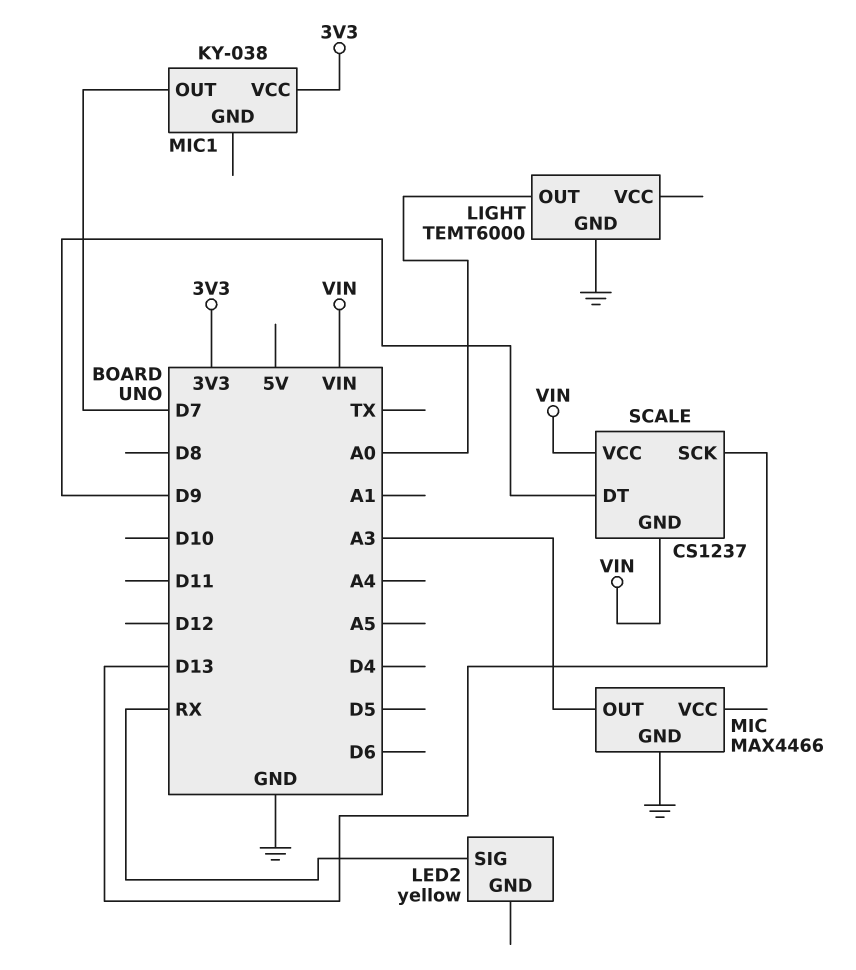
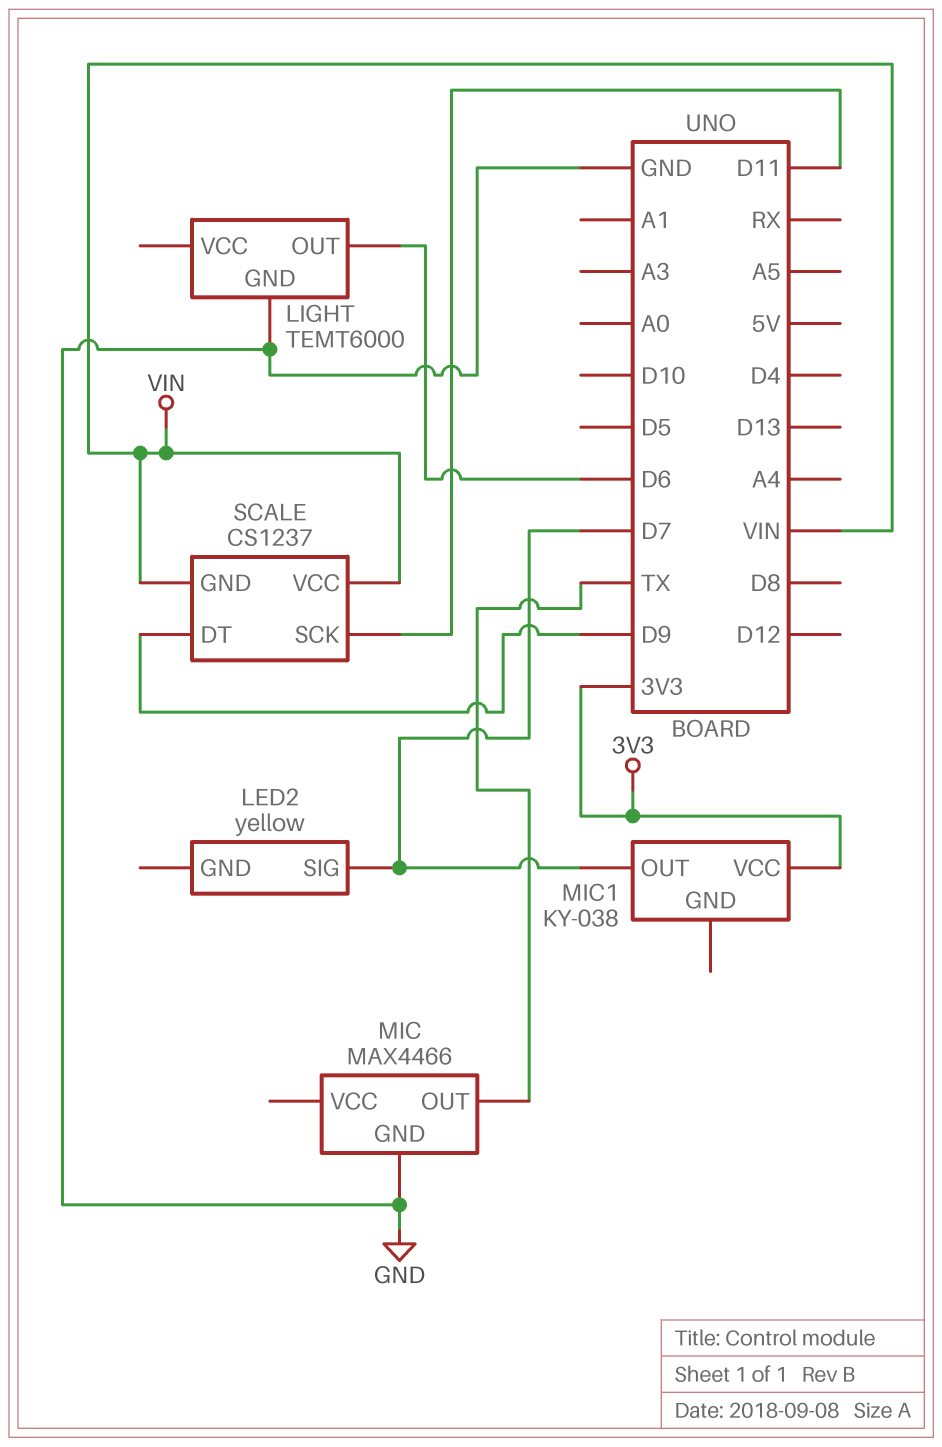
LED2 pin SIG: RX -> D7
LIGHT pin OUT: A0 -> D6
MIC pin OUT: A3 -> TX
SCALE pin SCK: D13 -> D11

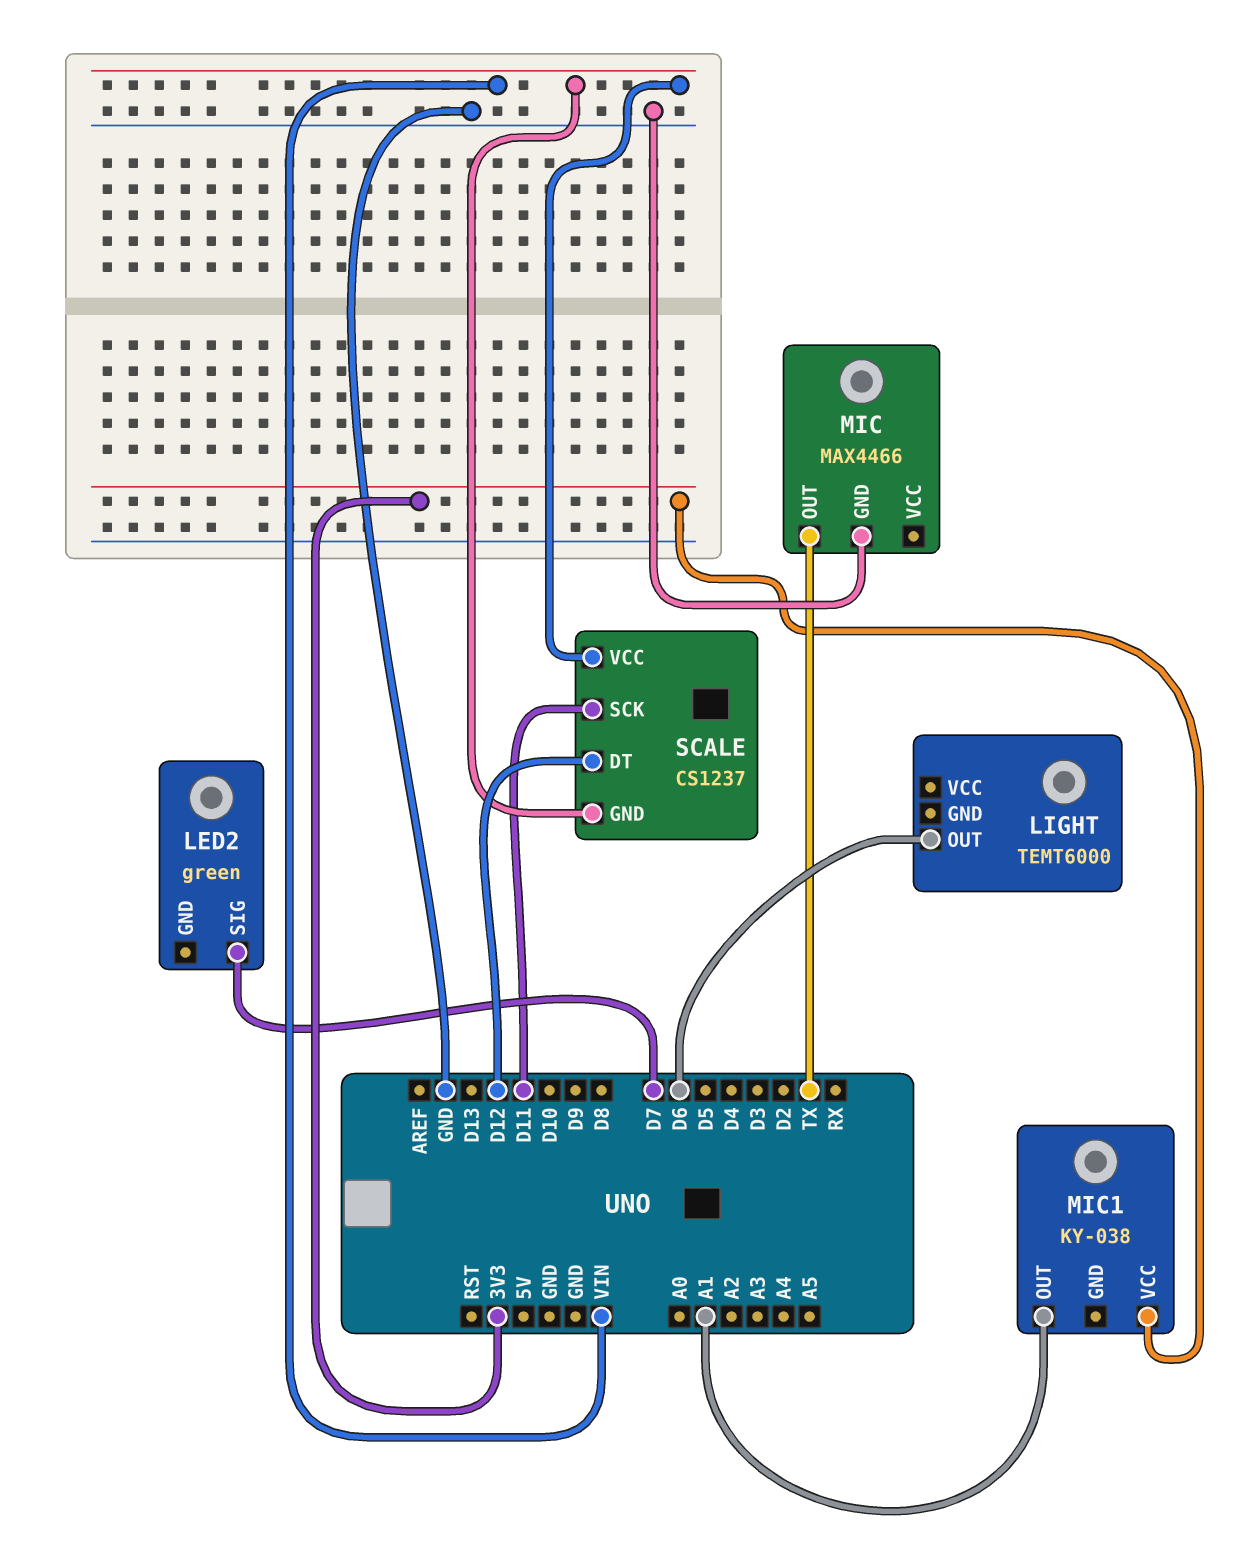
LED2: yellow -> green
LIGHT pin GND: GND -> none
MIC1 pin OUT: D7 -> A1
SCALE pin DT: D9 -> D12

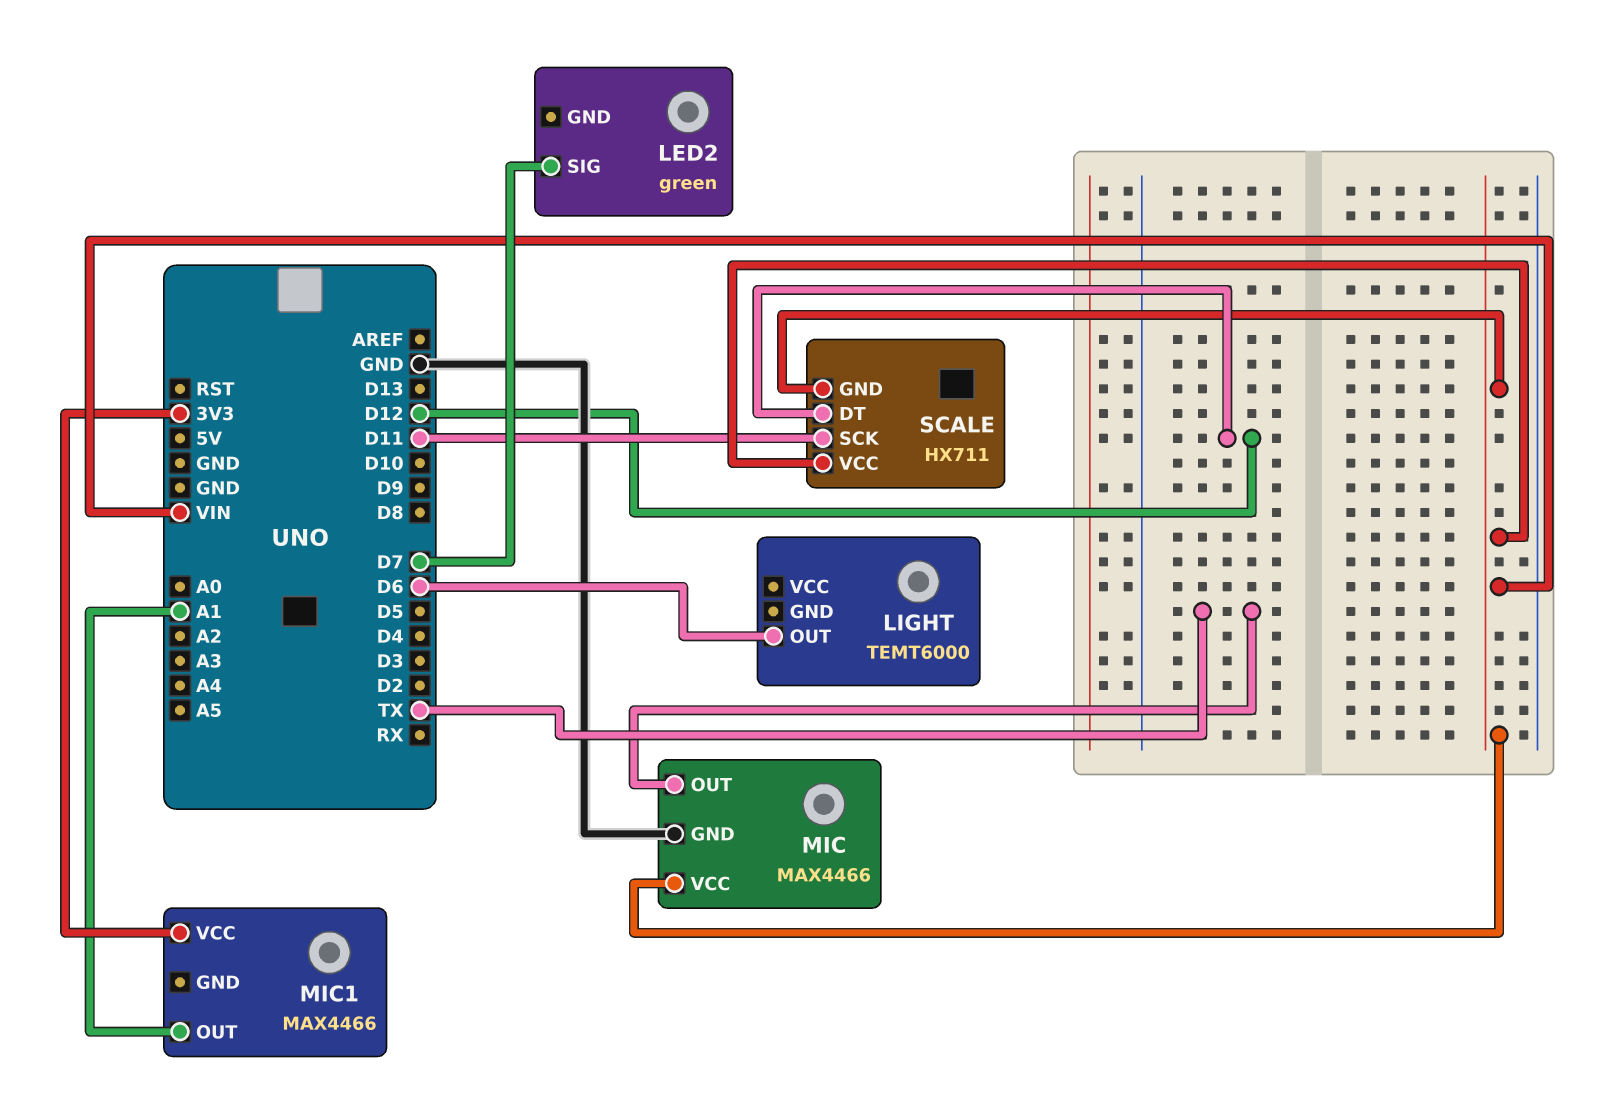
MIC pin VCC: none -> VIN
MIC1: KY-038 -> MAX4466
SCALE: CS1237 -> HX711

